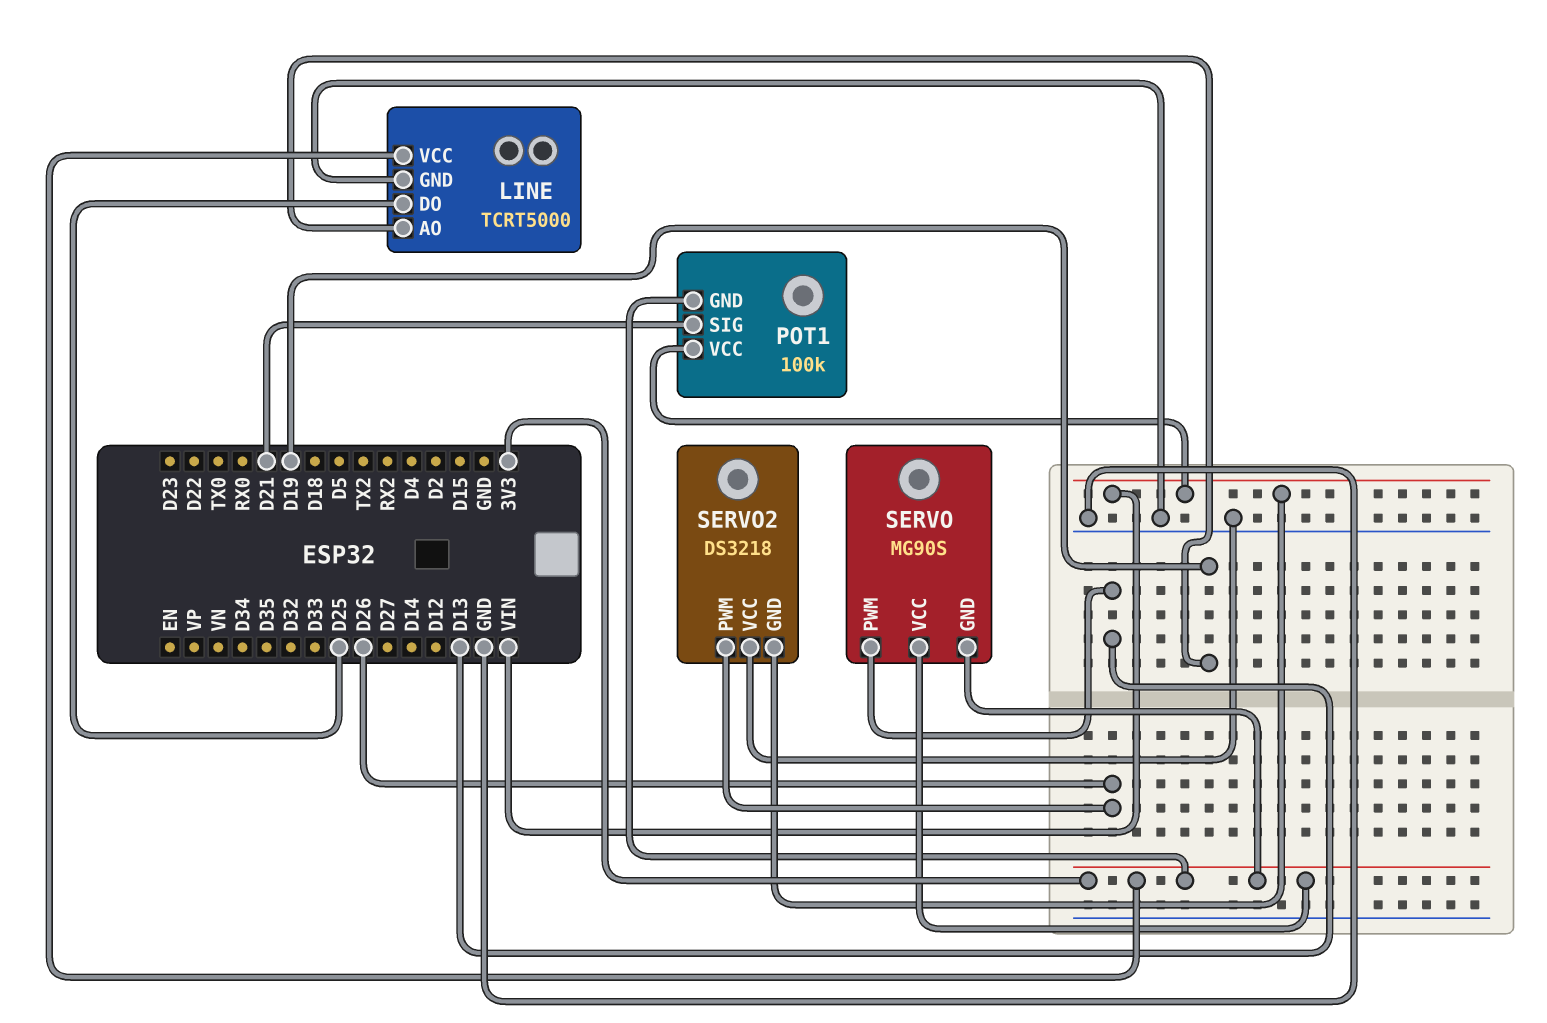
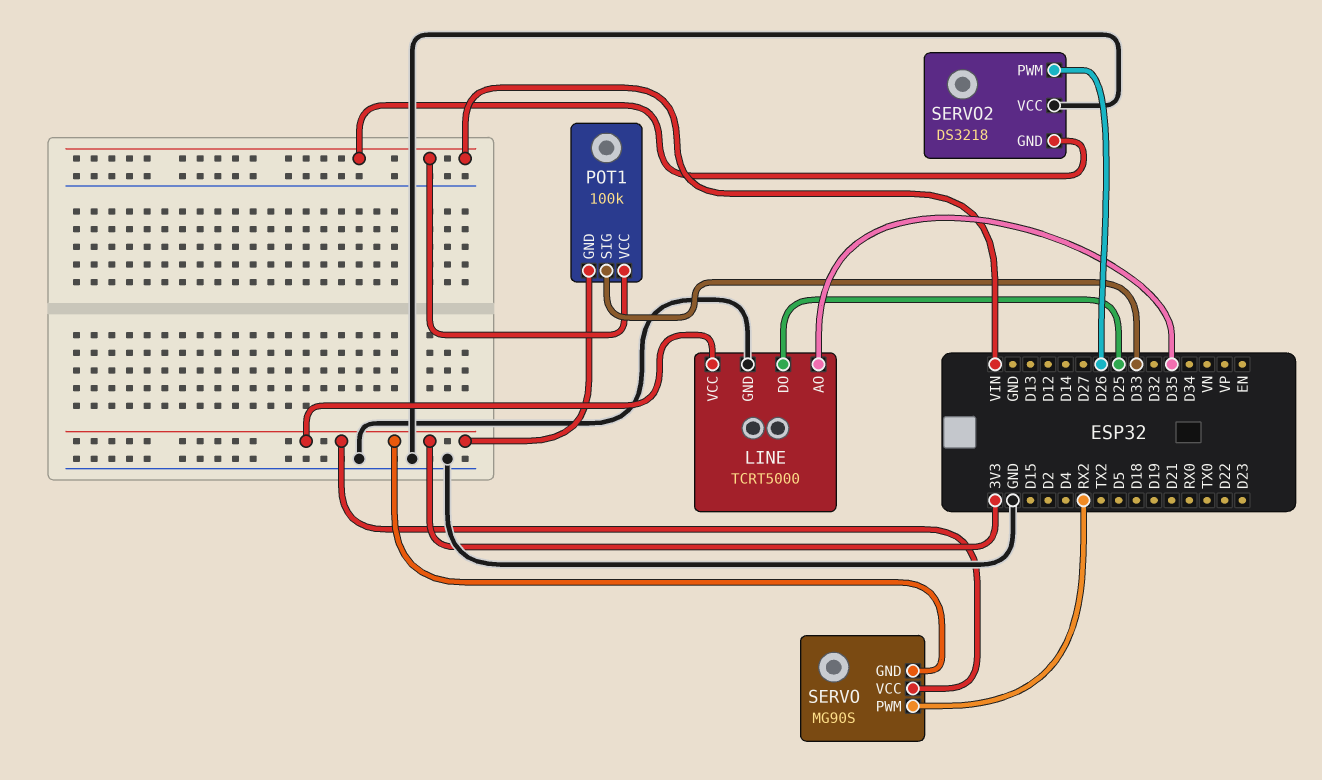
LINE pin AO: D19 -> D35
POT1 pin SIG: D21 -> D33
SERVO pin PWM: D13 -> RX2

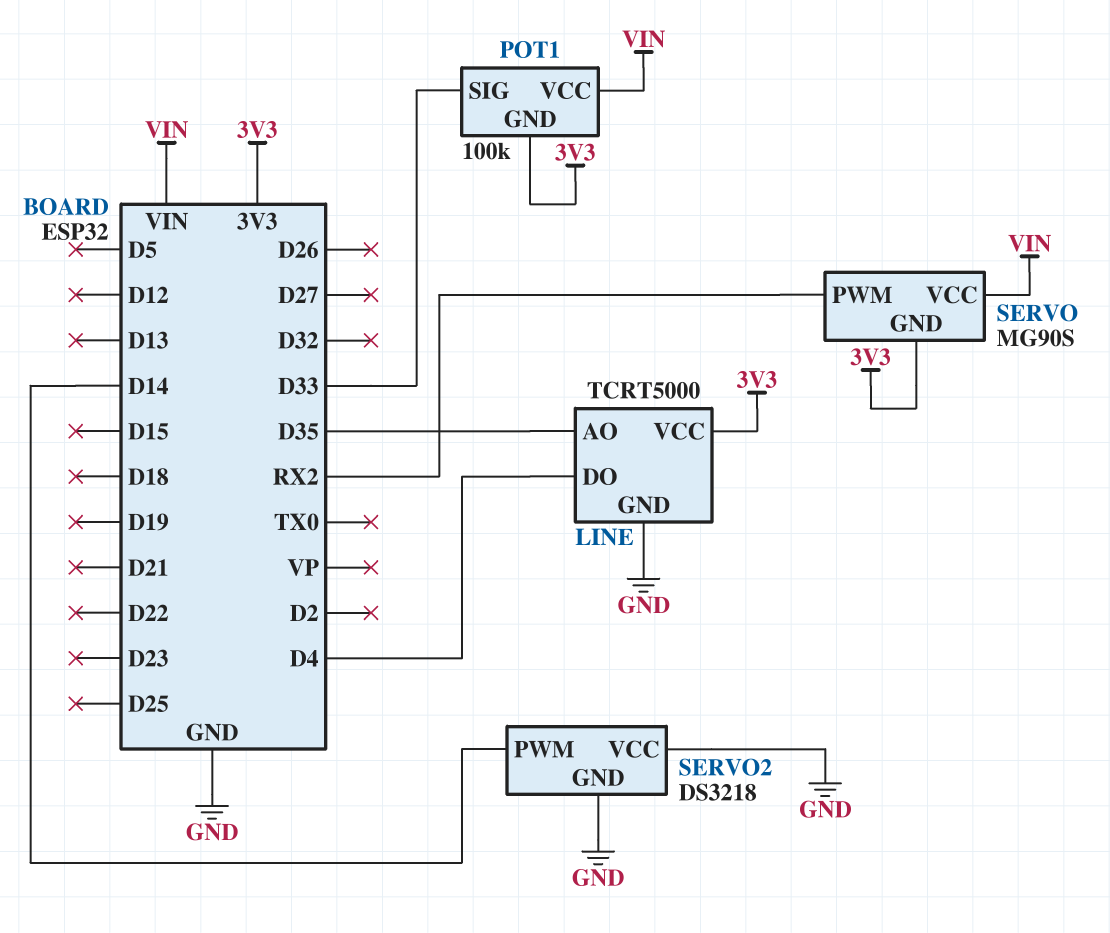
LINE pin DO: D25 -> D4
SERVO pin VCC: 3V3 -> VIN
SERVO2 pin GND: VIN -> GND
SERVO2 pin PWM: D26 -> D14

